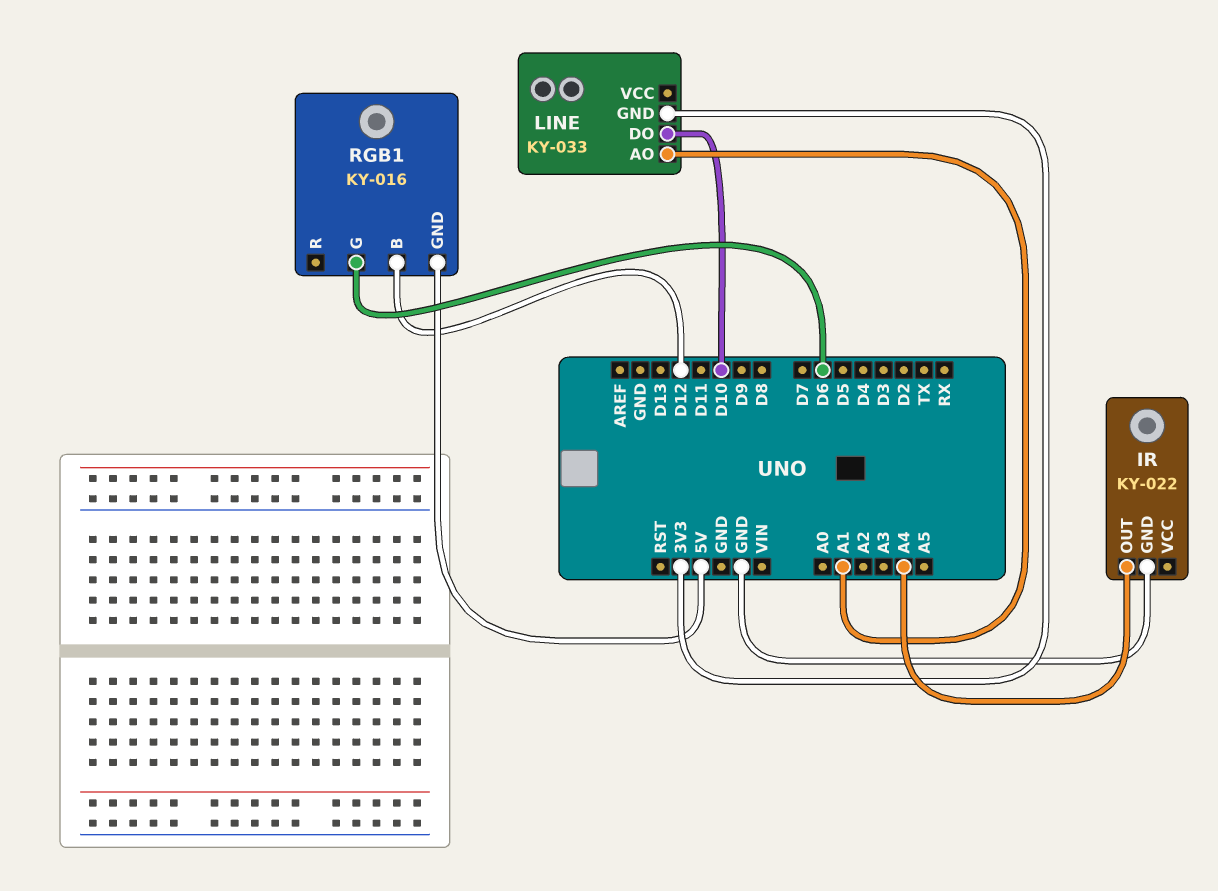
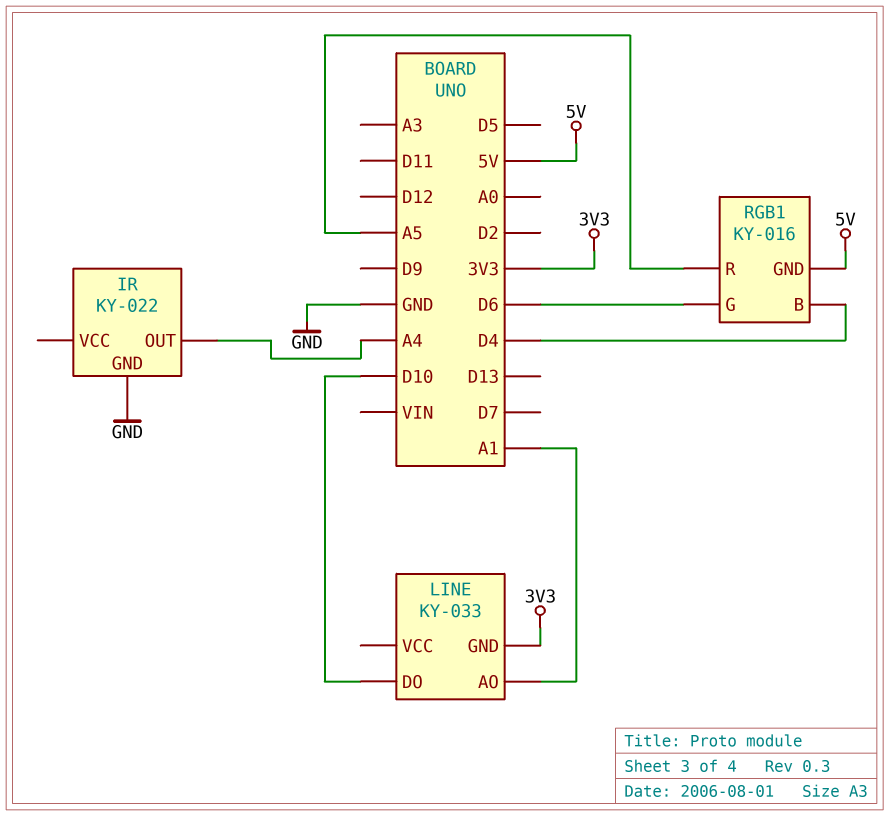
RGB1 pin B: D12 -> D4
RGB1 pin R: none -> A5

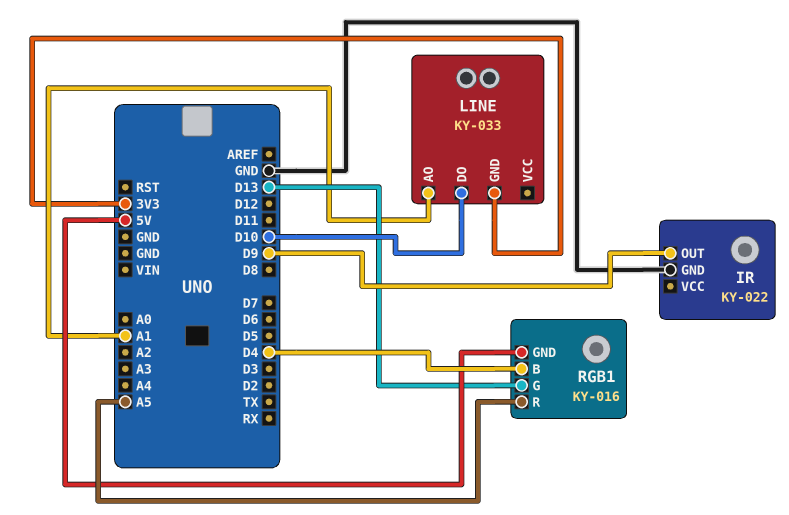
IR pin OUT: A4 -> D9
RGB1 pin G: D6 -> D13

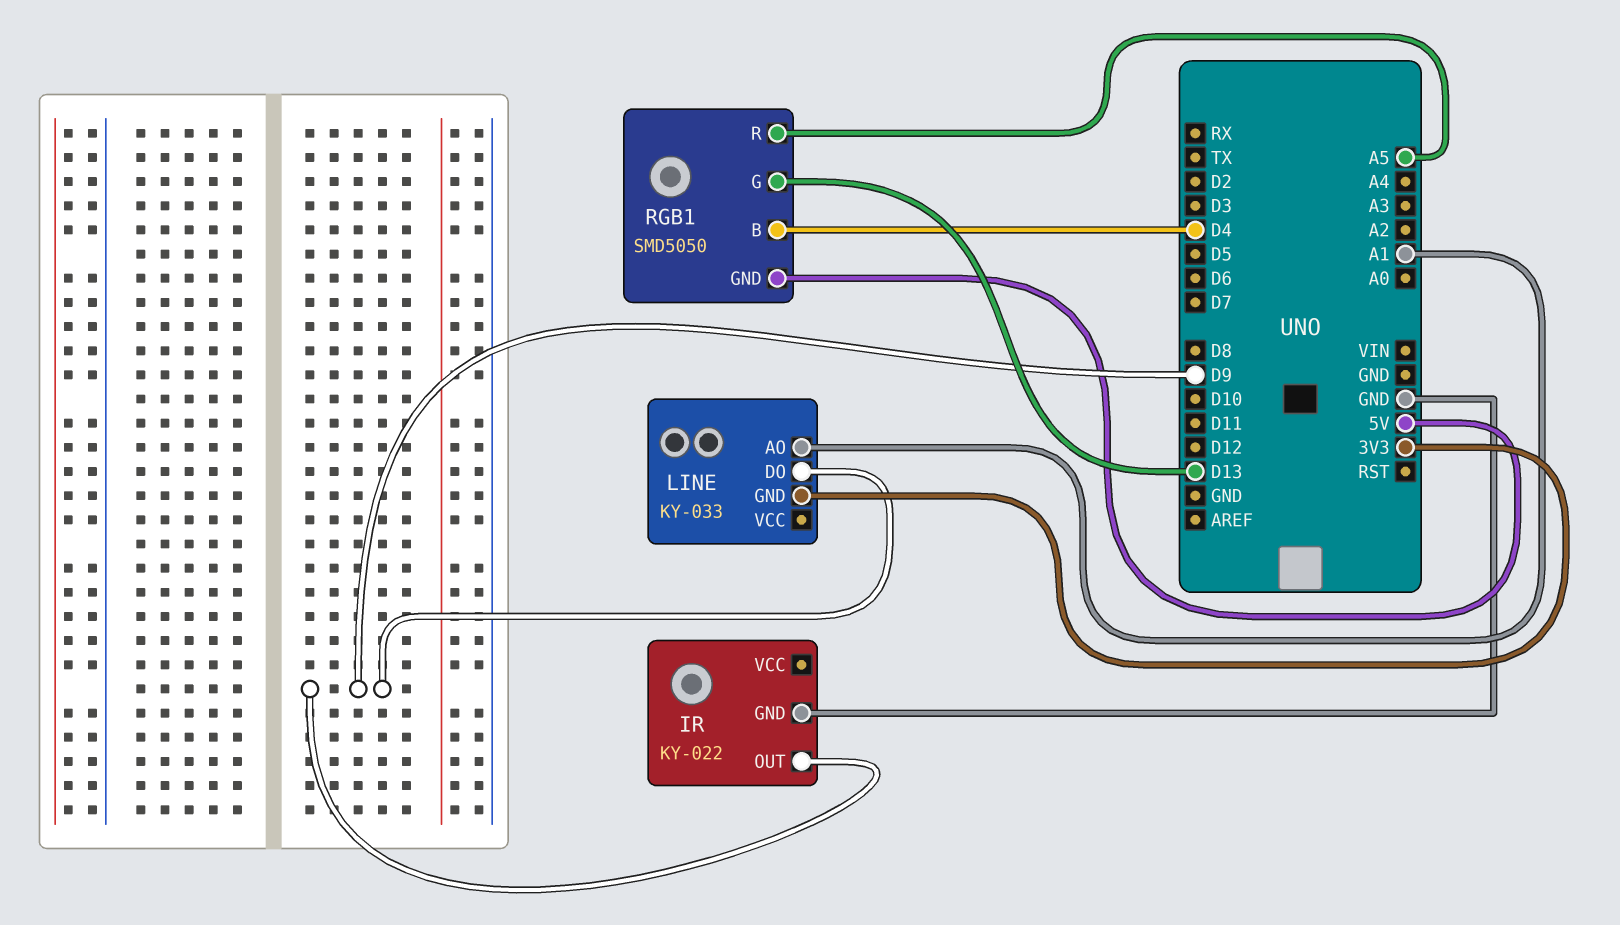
LINE pin DO: D10 -> D9
RGB1: KY-016 -> SMD5050

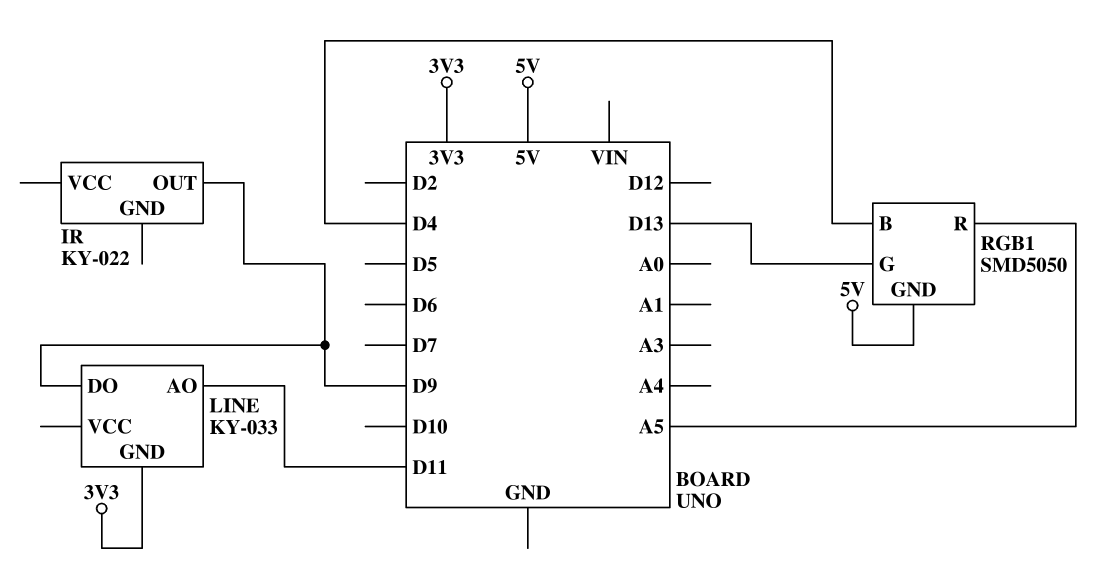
IR pin GND: GND -> none
LINE pin AO: A1 -> D11

